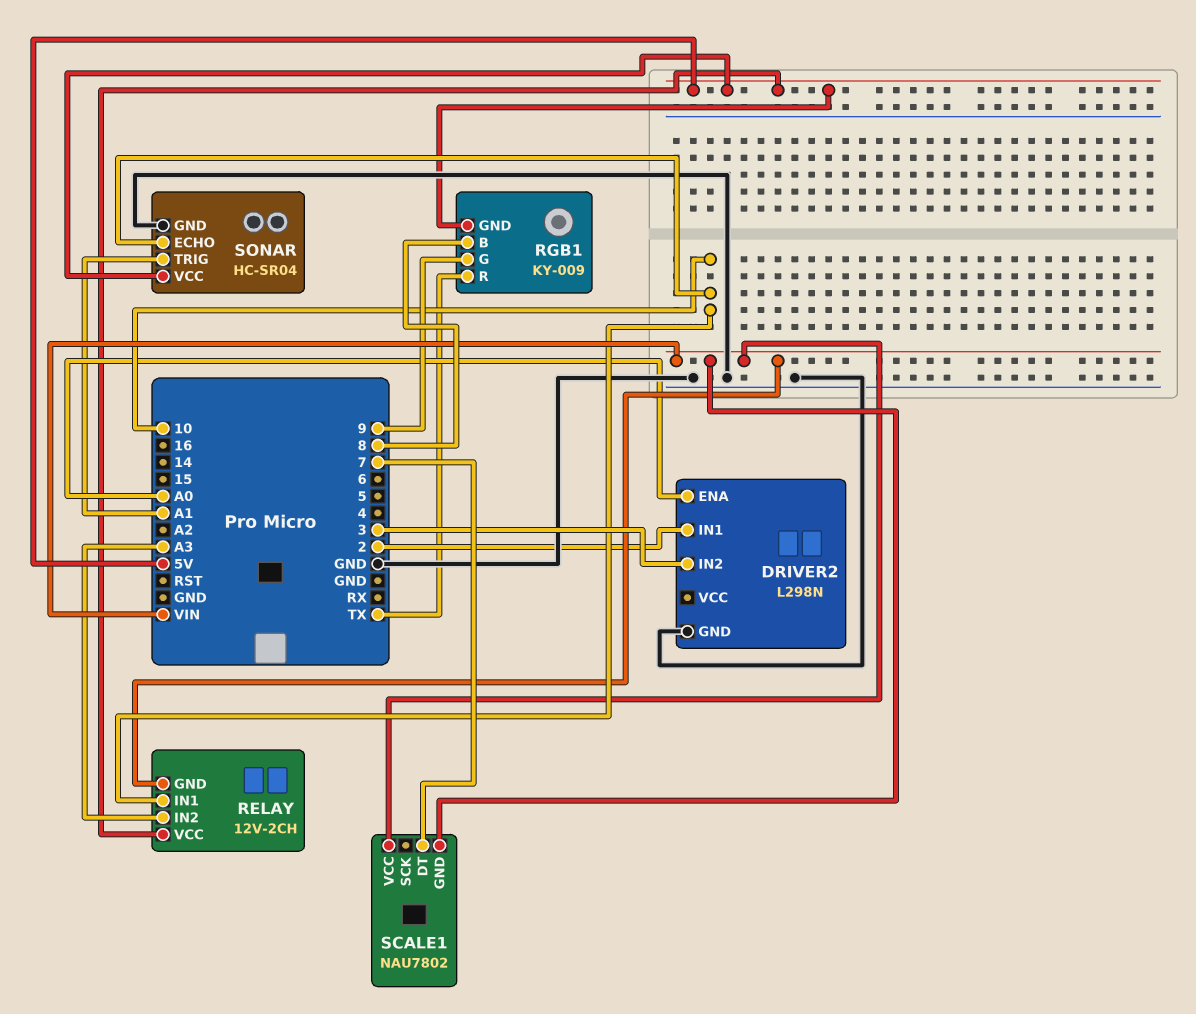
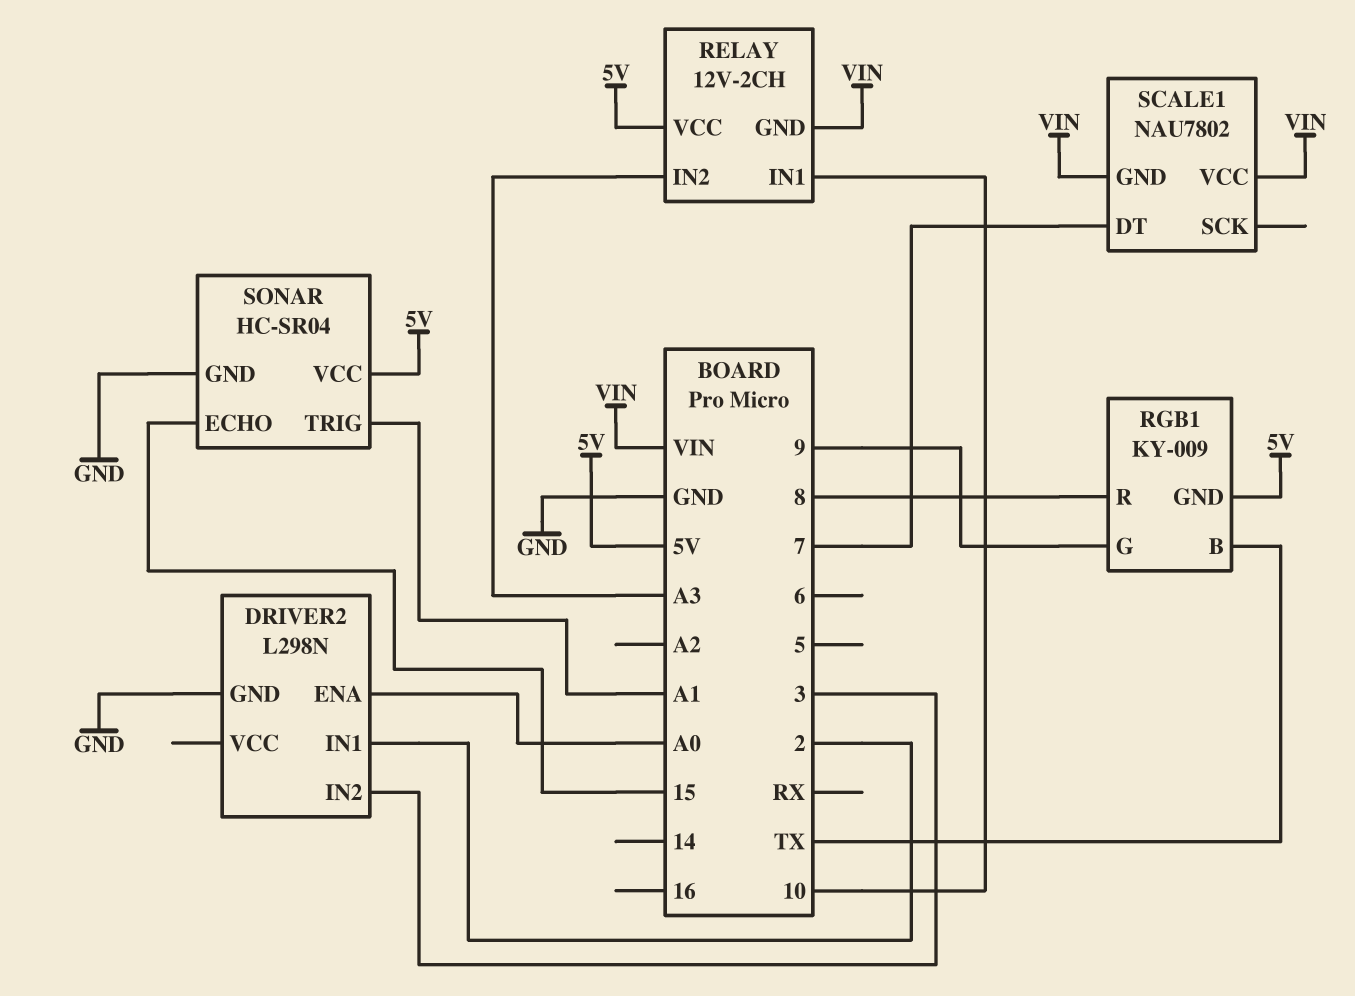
RGB1 pin B: 8 -> TX
RGB1 pin R: TX -> 8
SONAR pin ECHO: 10 -> 15

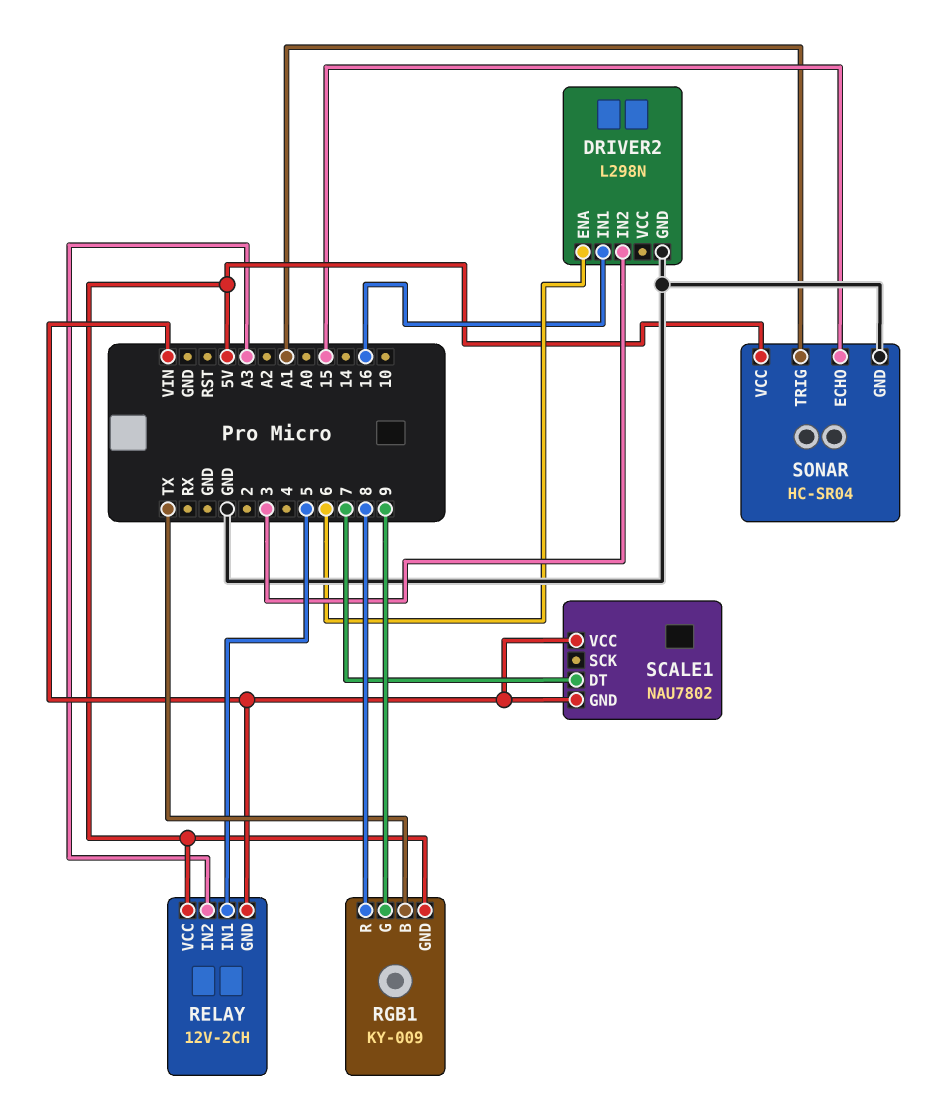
DRIVER2 pin ENA: A0 -> 6
DRIVER2 pin IN1: 2 -> 16
RELAY pin IN1: 10 -> 5

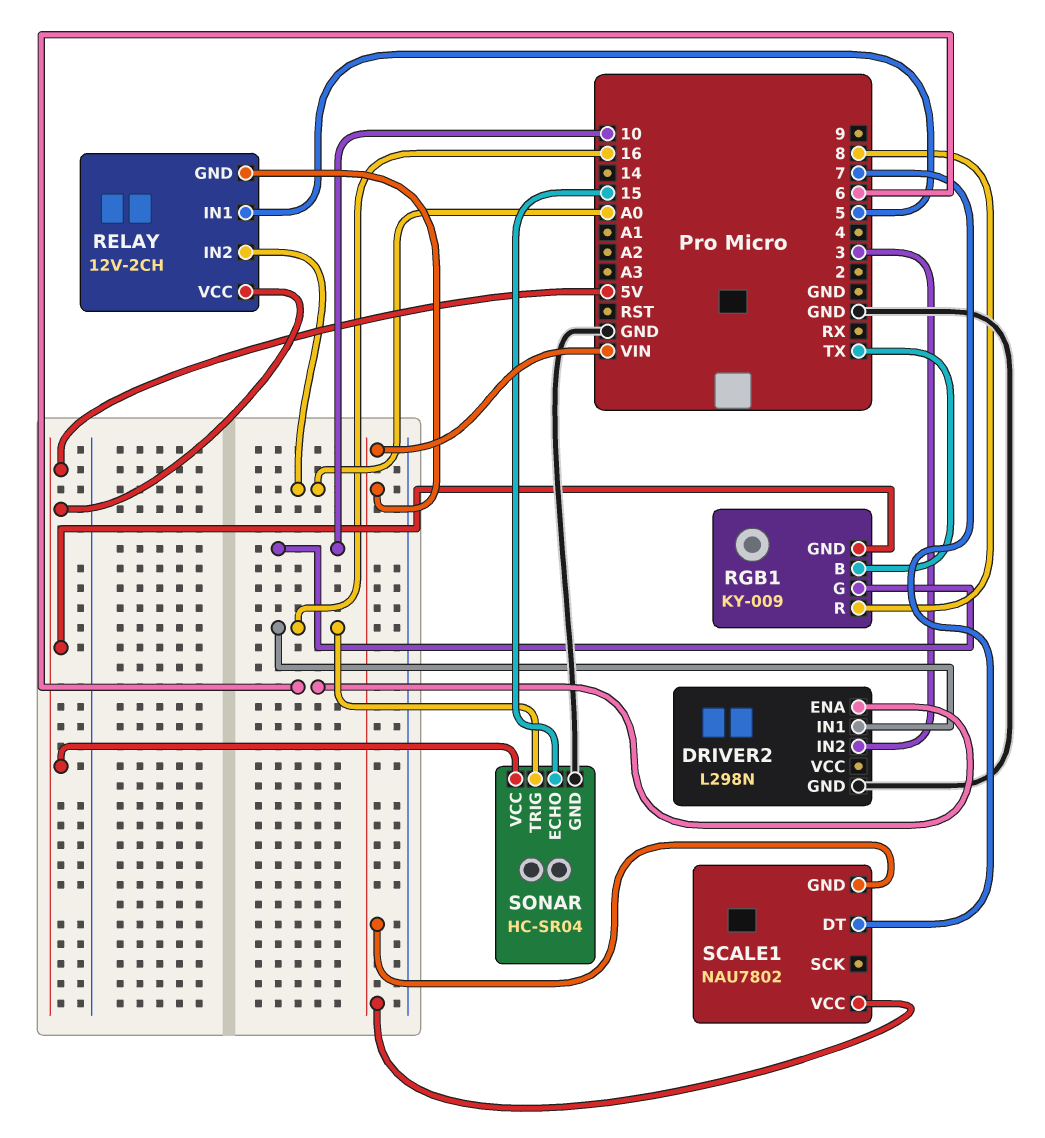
RELAY pin IN2: A3 -> A0
RGB1 pin G: 9 -> 10
SONAR pin TRIG: A1 -> 16

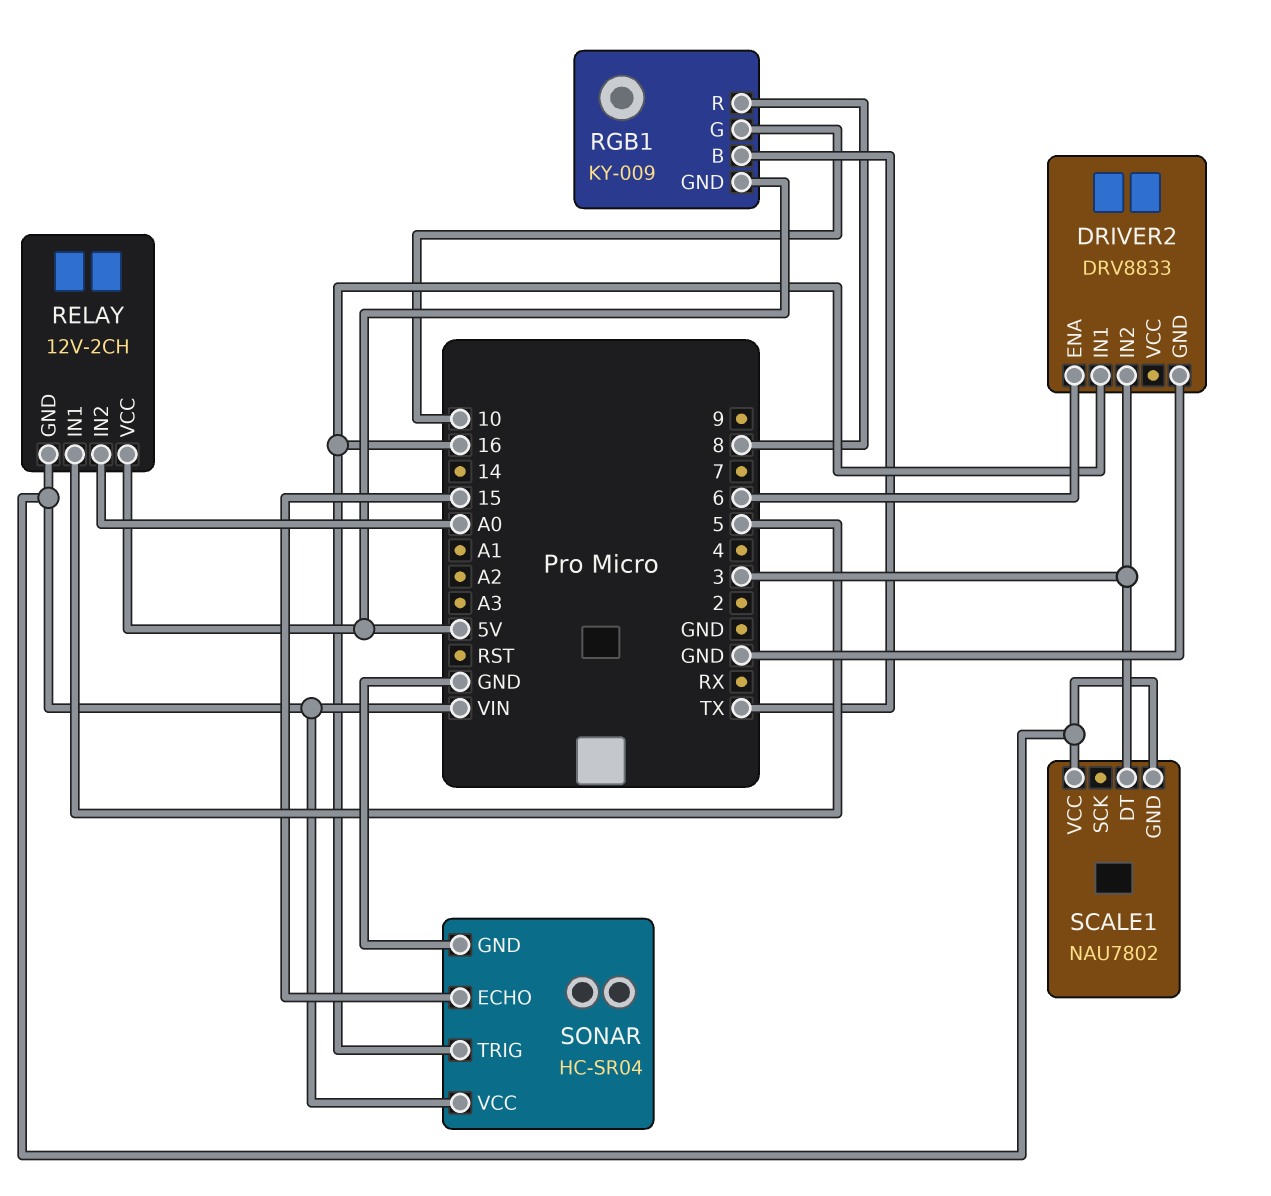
DRIVER2: L298N -> DRV8833
SCALE1 pin DT: 7 -> 3
SONAR pin VCC: 5V -> VIN

